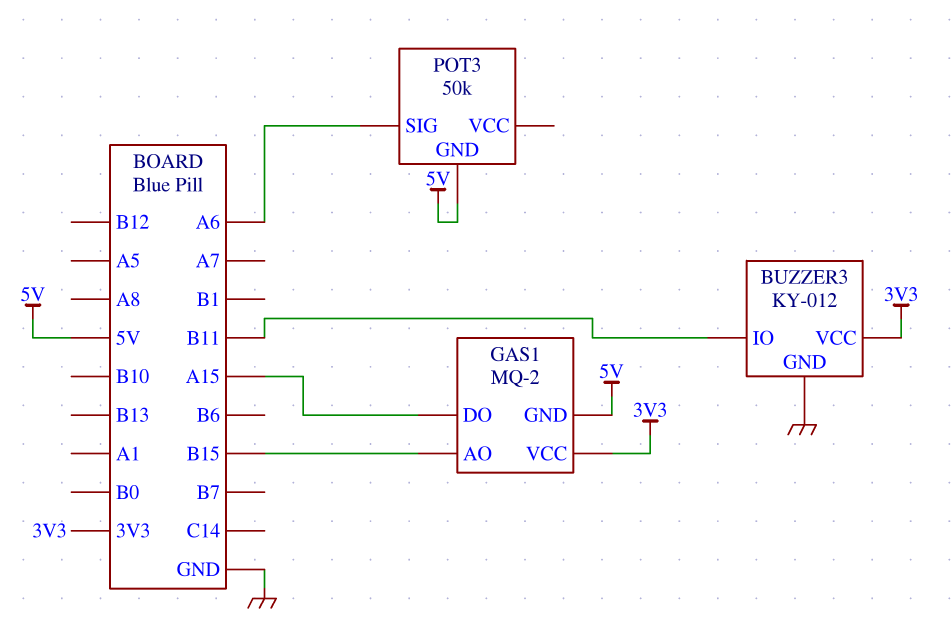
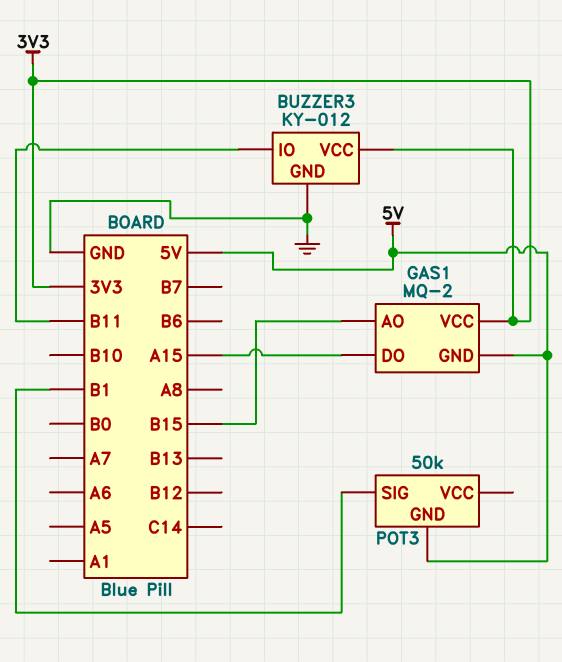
POT3 pin SIG: A6 -> B1

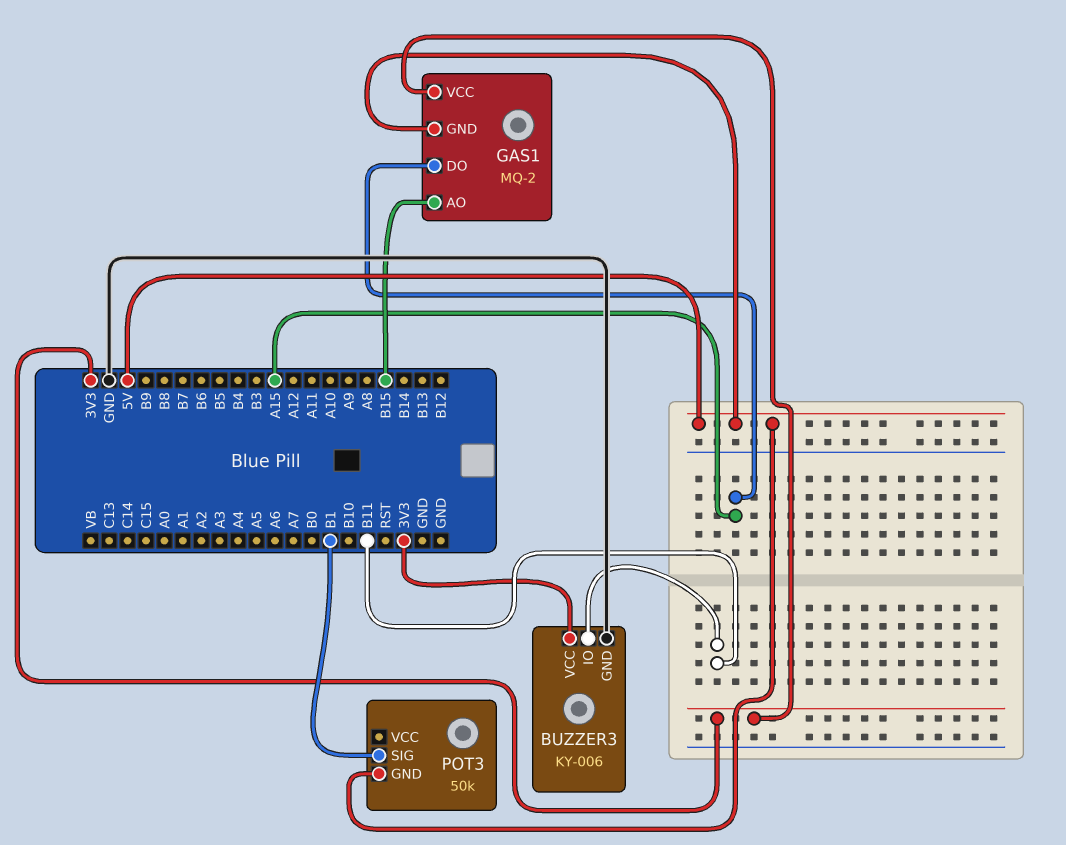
BUZZER3: KY-012 -> KY-006

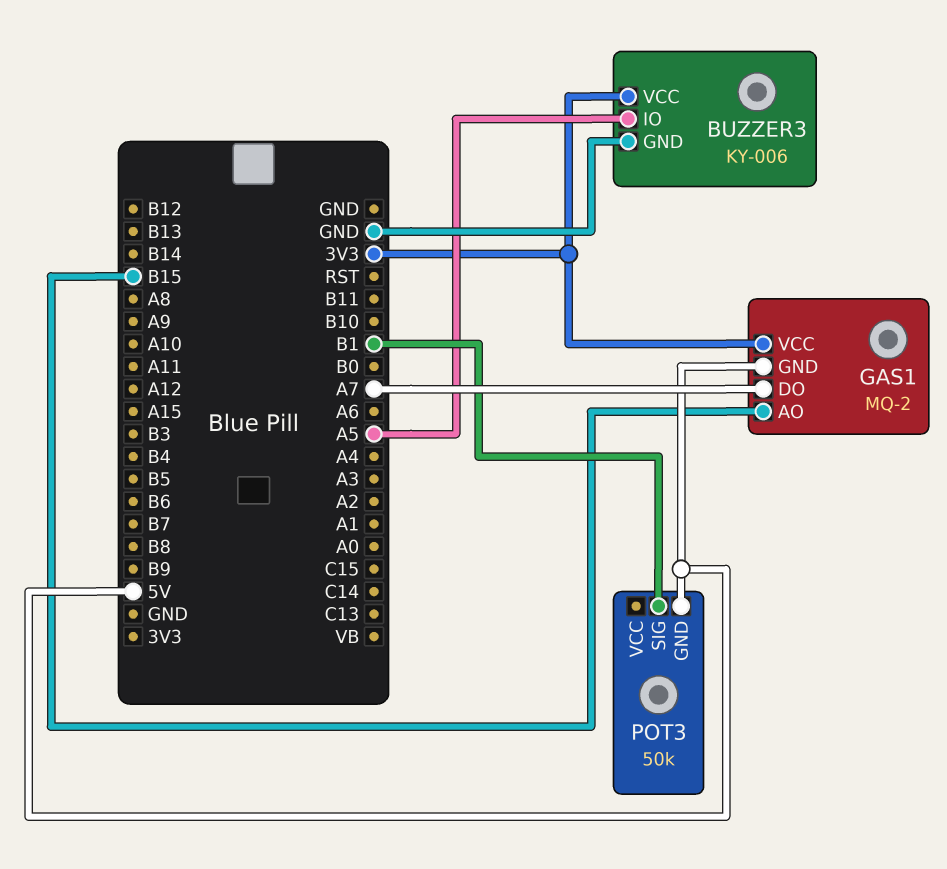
BUZZER3 pin IO: B11 -> A5
GAS1 pin DO: A15 -> A7

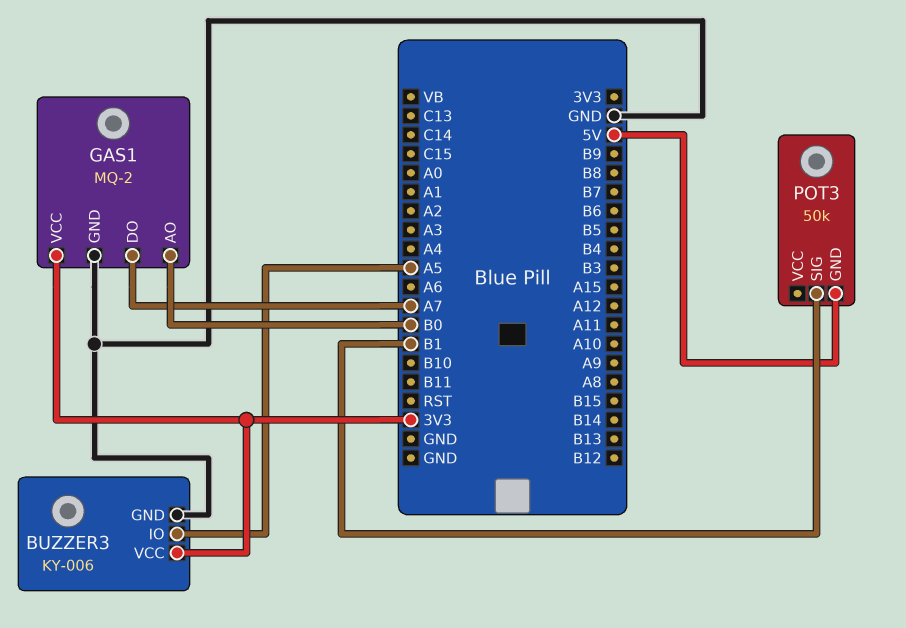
GAS1 pin AO: B15 -> B0
GAS1 pin GND: 5V -> GND

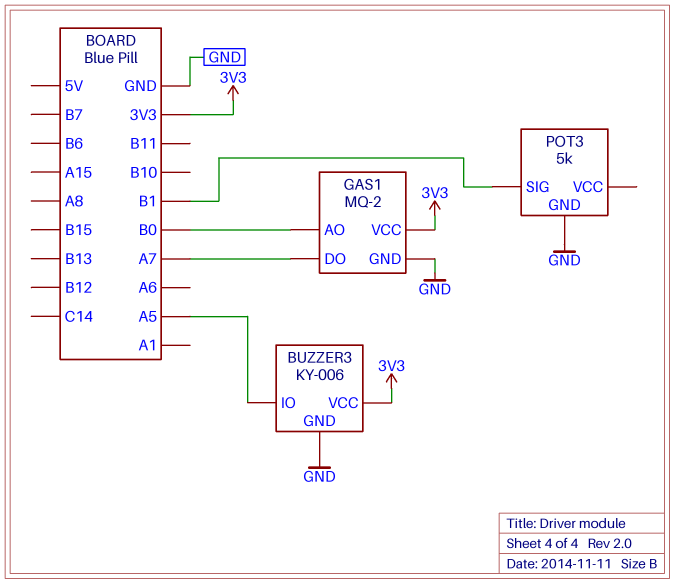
POT3: 50k -> 5k
POT3 pin GND: 5V -> GND

